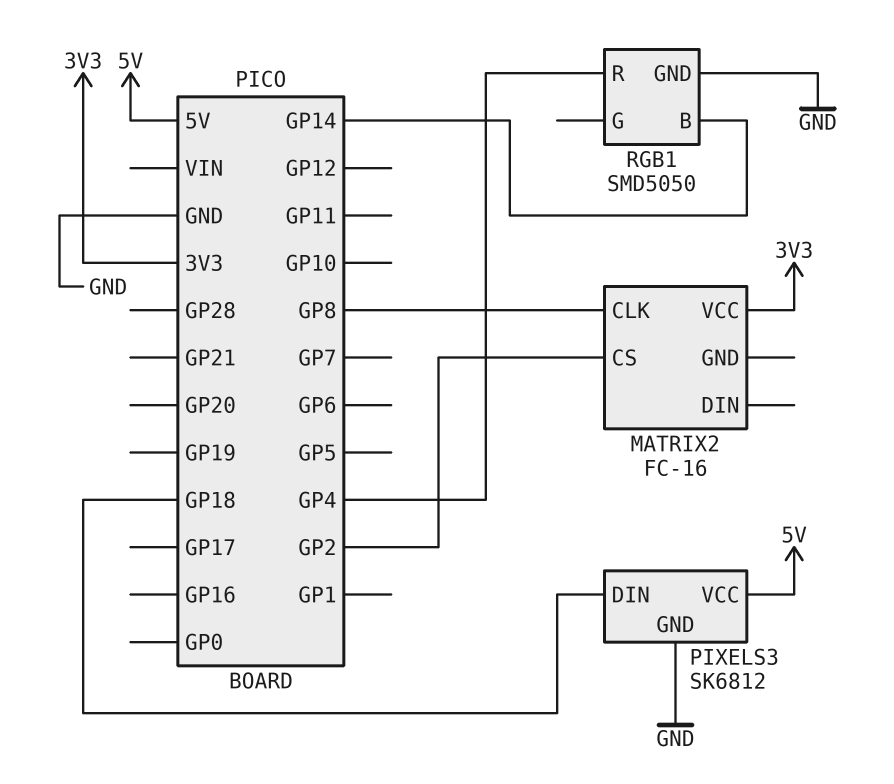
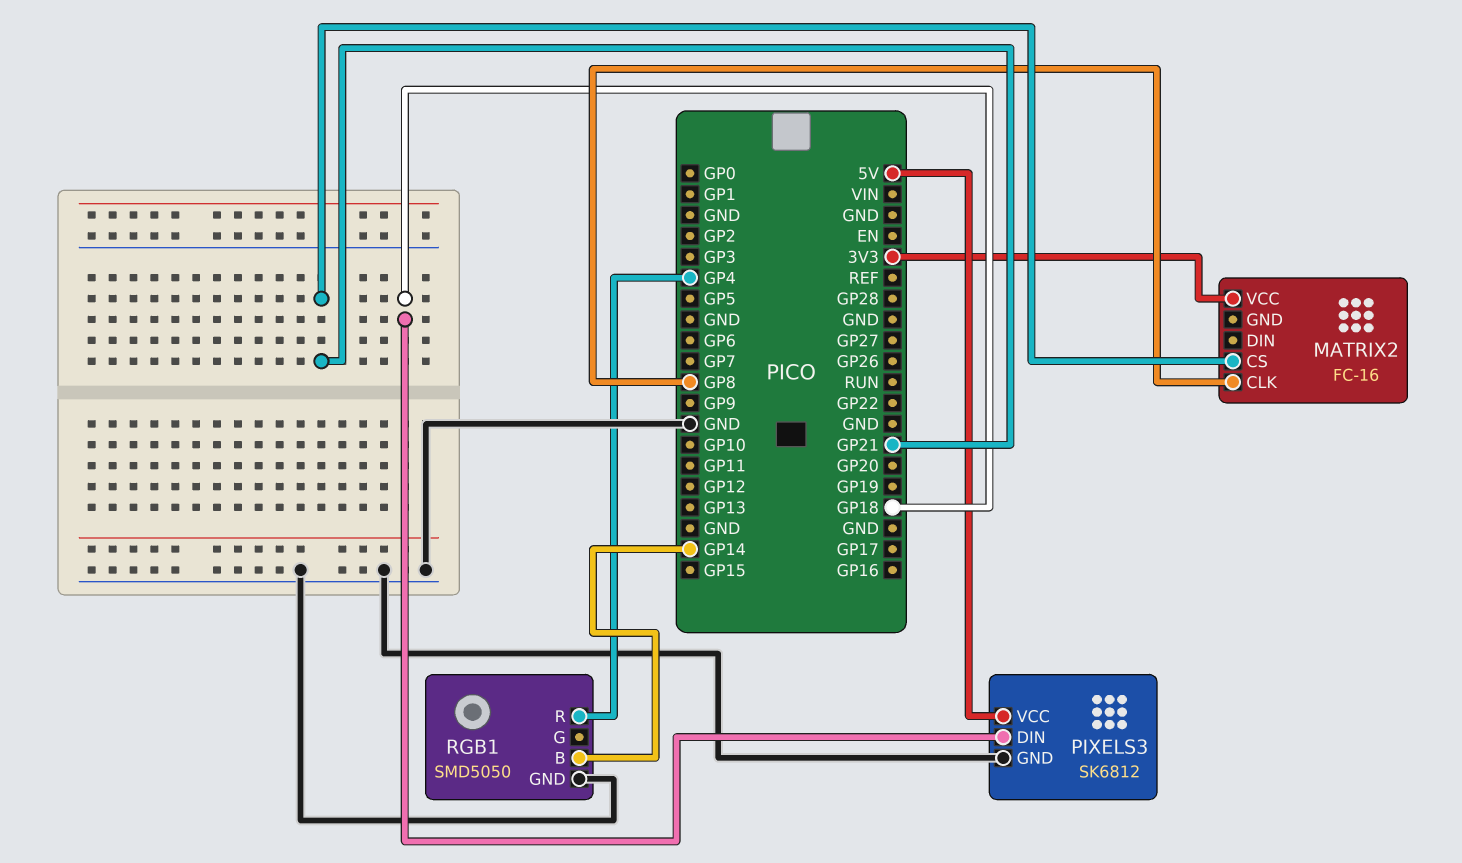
MATRIX2 pin CS: GP2 -> GP21

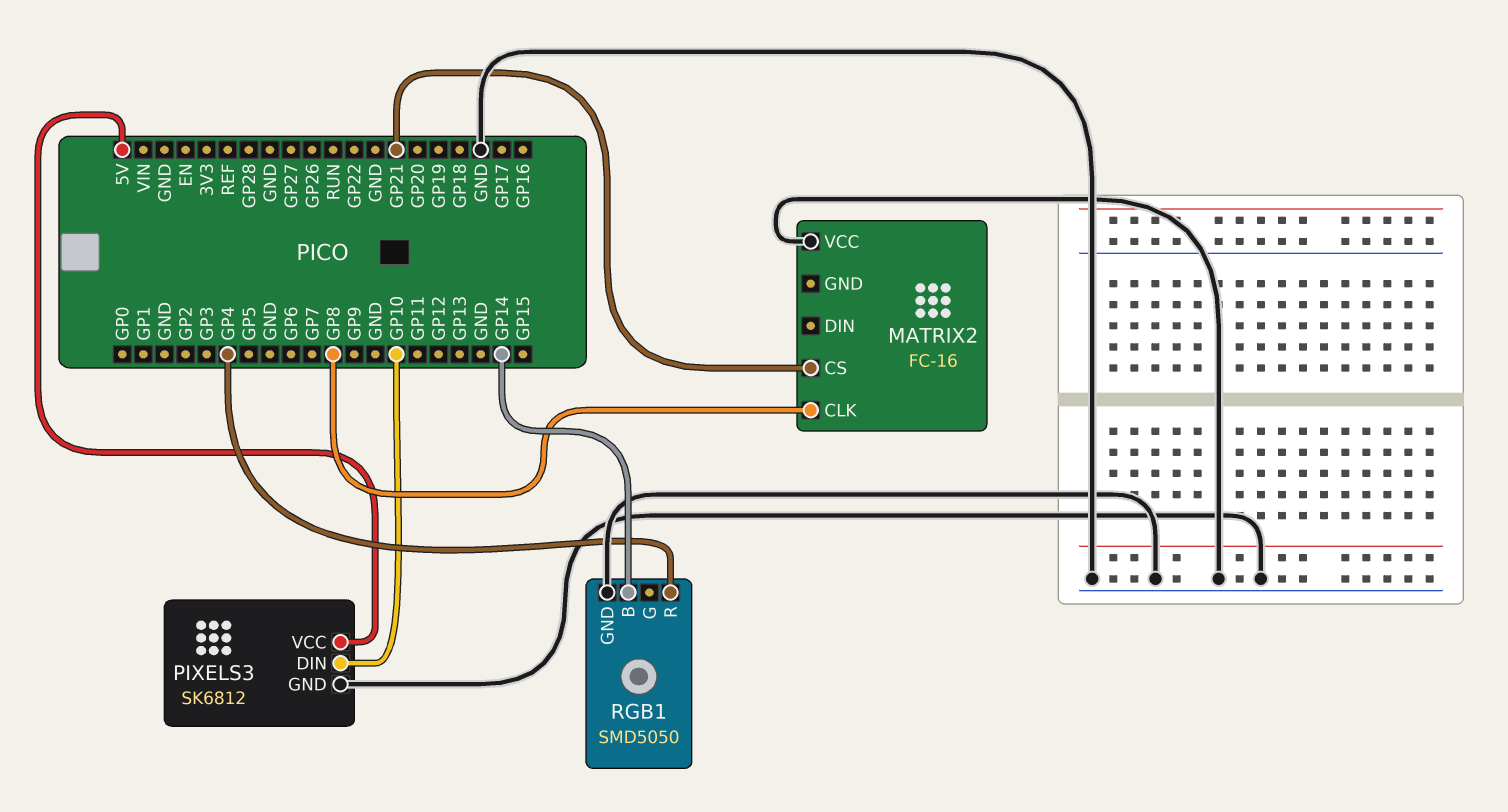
MATRIX2 pin VCC: 3V3 -> GND
PIXELS3 pin DIN: GP18 -> GP10

